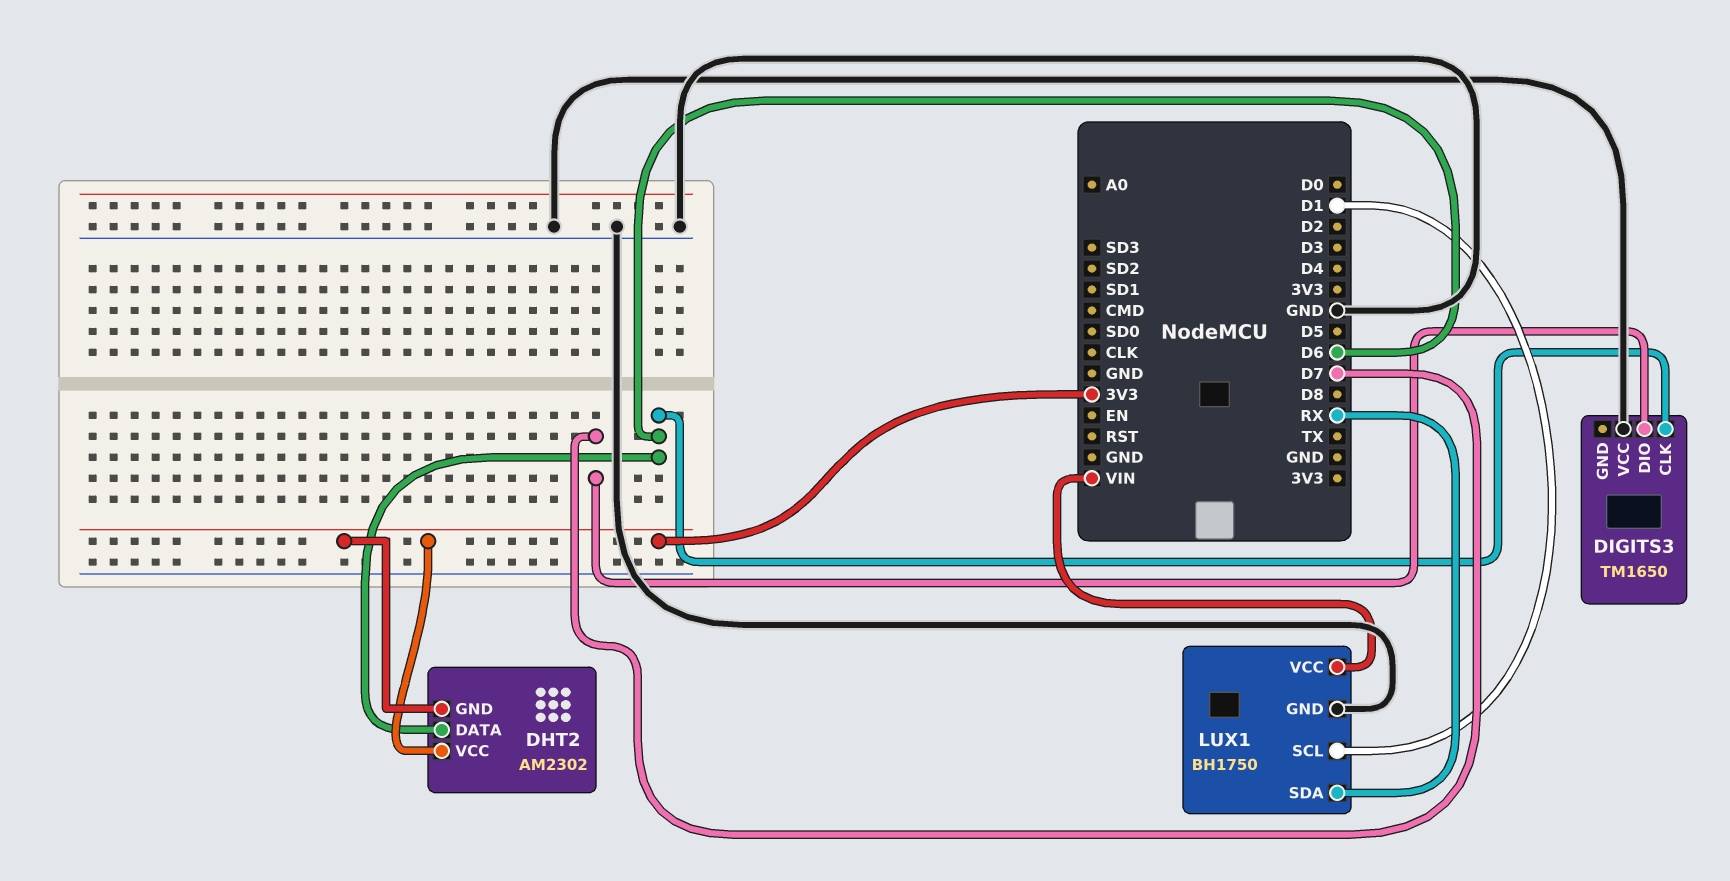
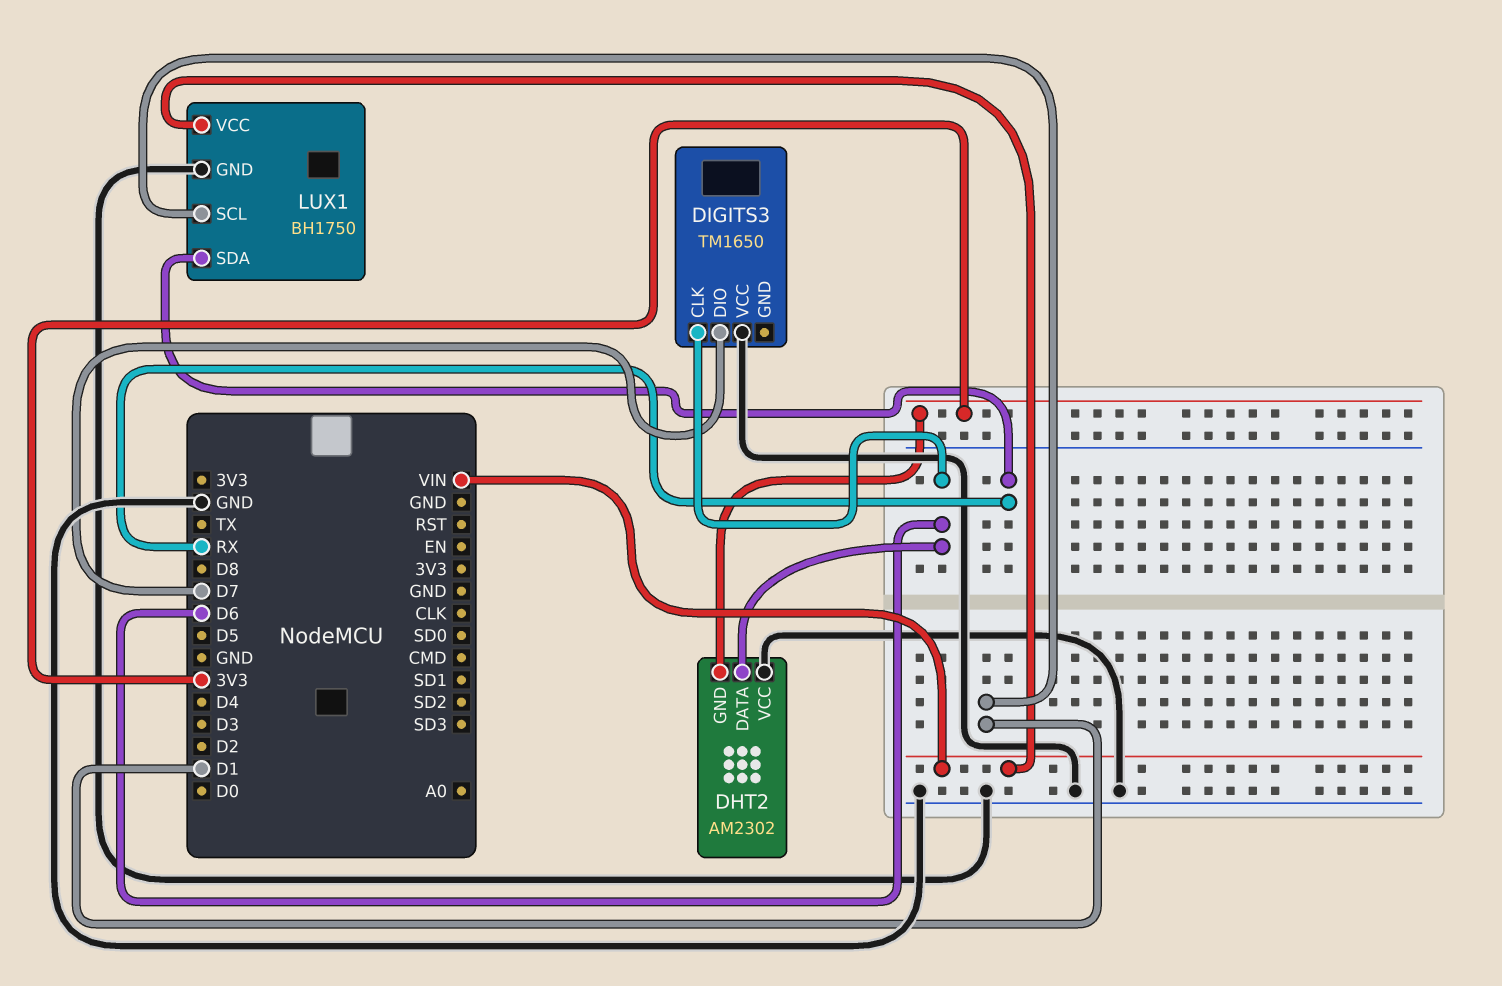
DHT2 pin VCC: 3V3 -> GND

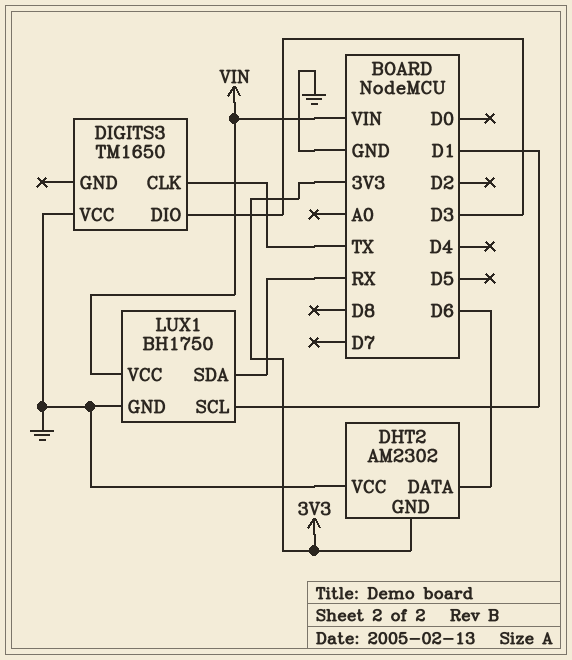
DIGITS3 pin CLK: D6 -> TX
DIGITS3 pin DIO: D7 -> D3

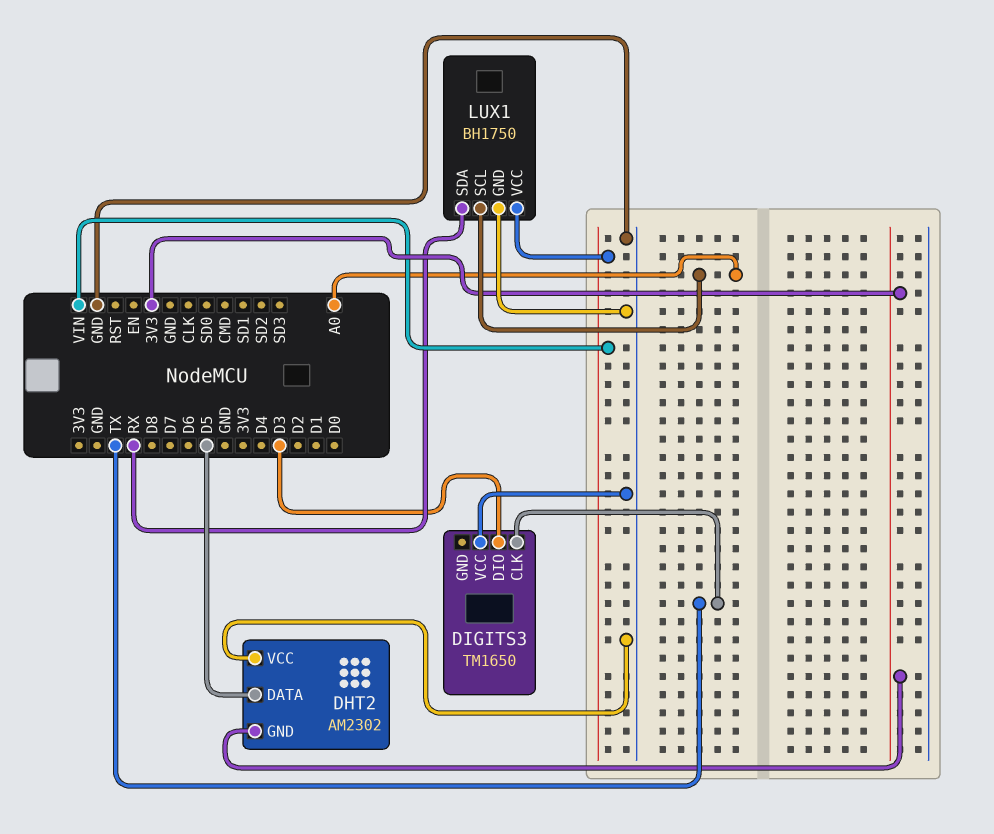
DHT2 pin DATA: D6 -> D5
LUX1 pin SCL: D1 -> A0

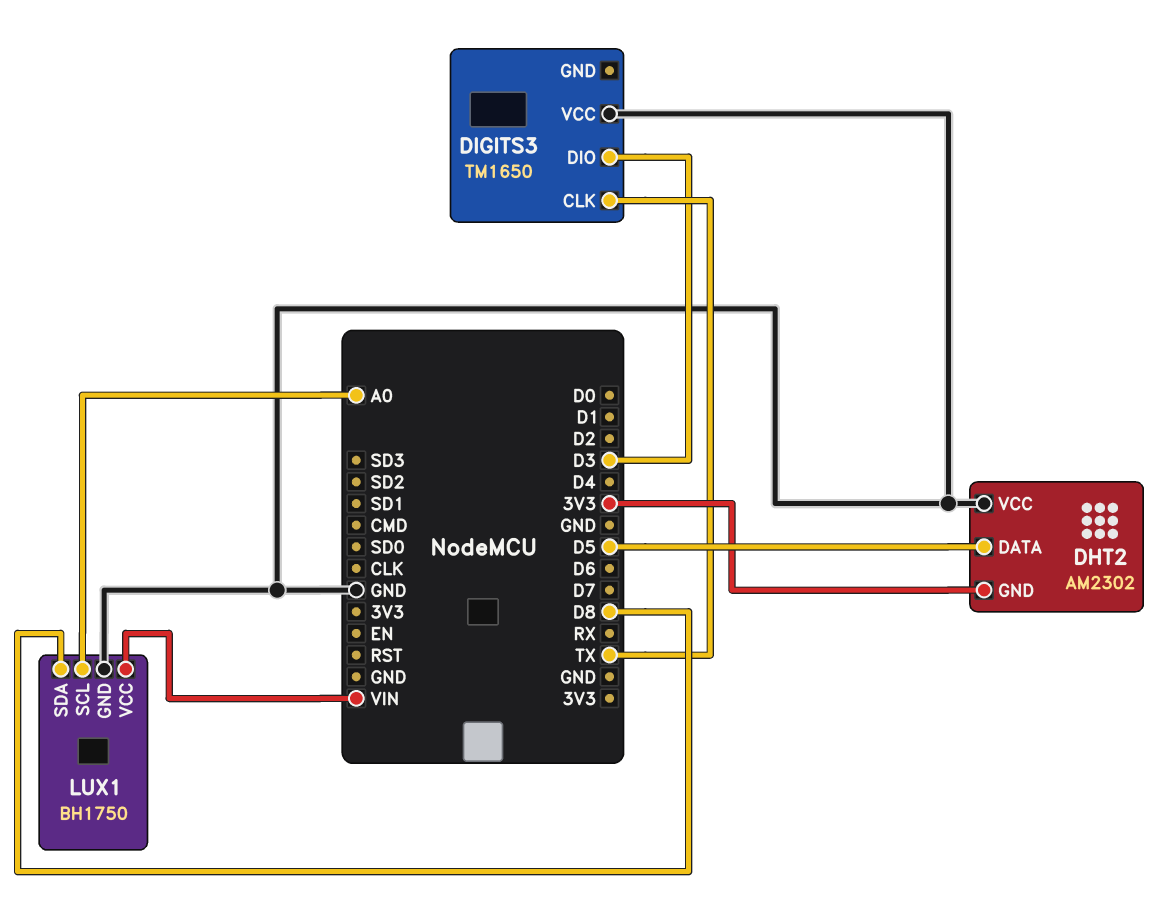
LUX1 pin SDA: RX -> D8

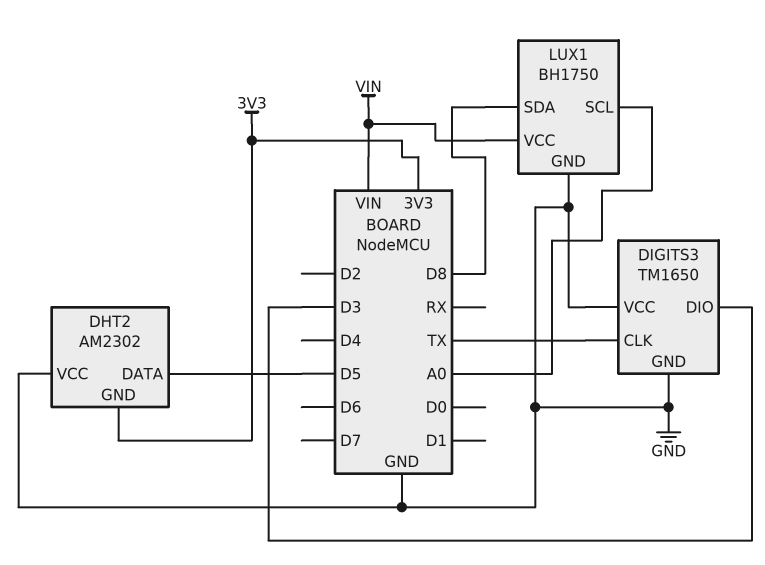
DIGITS3 pin GND: none -> GND

